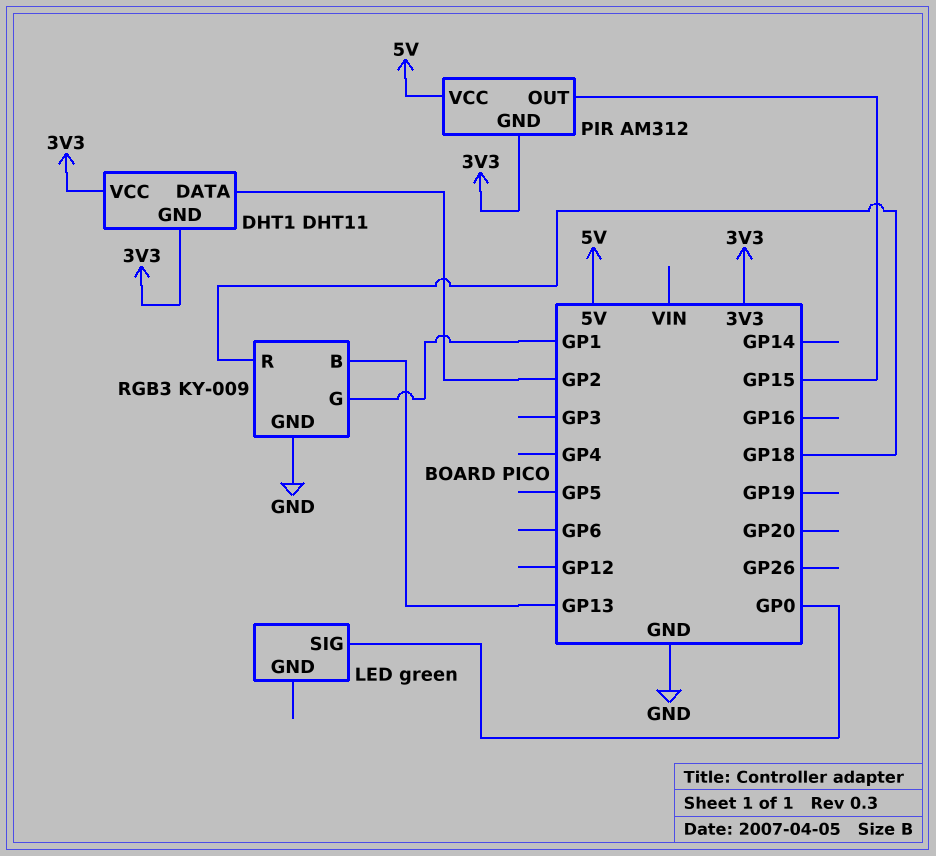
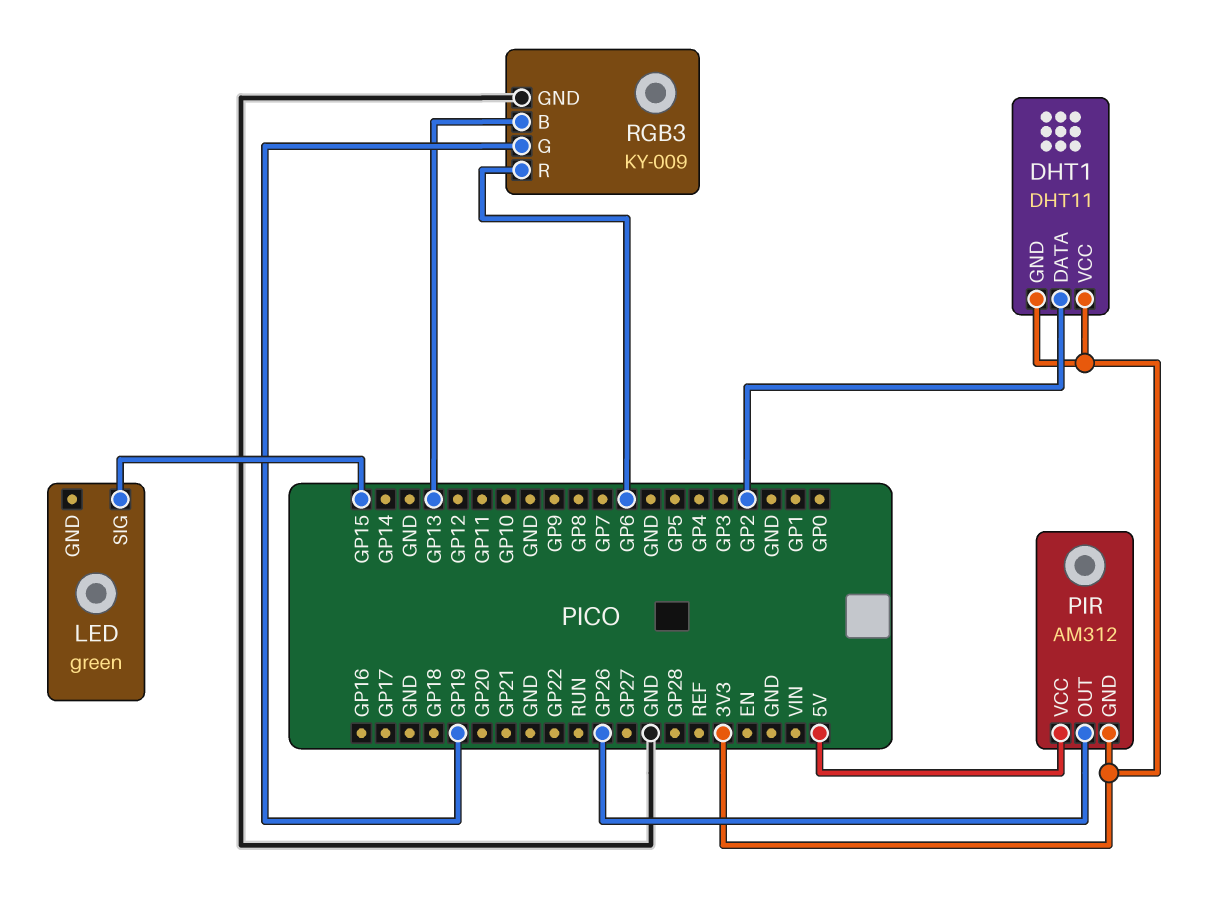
LED pin SIG: GP0 -> GP15
PIR pin OUT: GP15 -> GP26
RGB3 pin G: GP1 -> GP19
RGB3 pin R: GP18 -> GP6

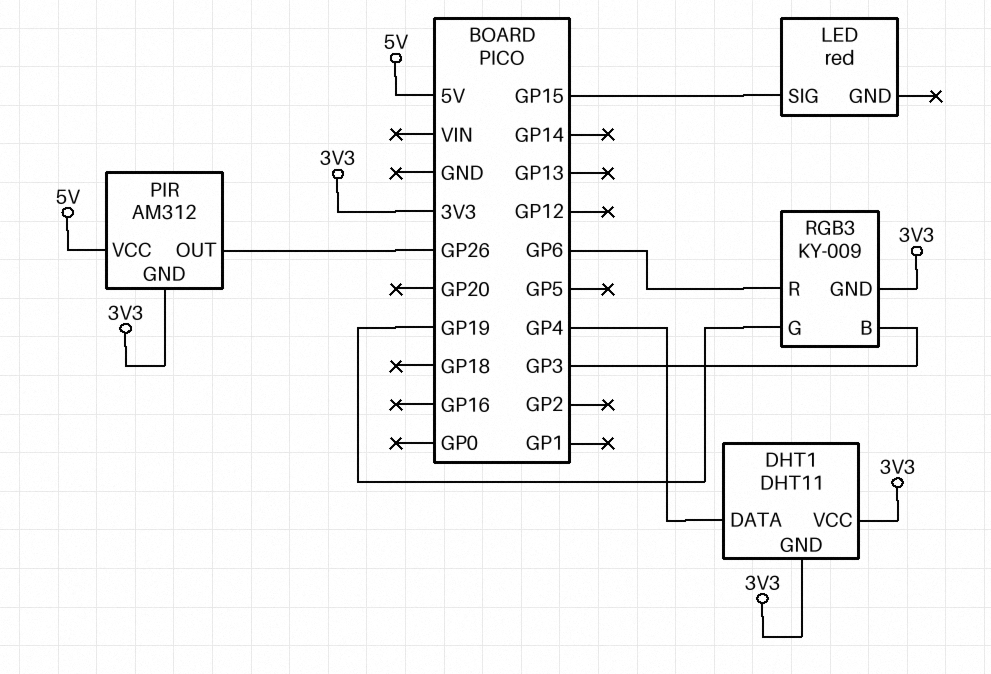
DHT1 pin DATA: GP2 -> GP4
LED: green -> red
RGB3 pin B: GP13 -> GP3
RGB3 pin GND: GND -> 3V3

